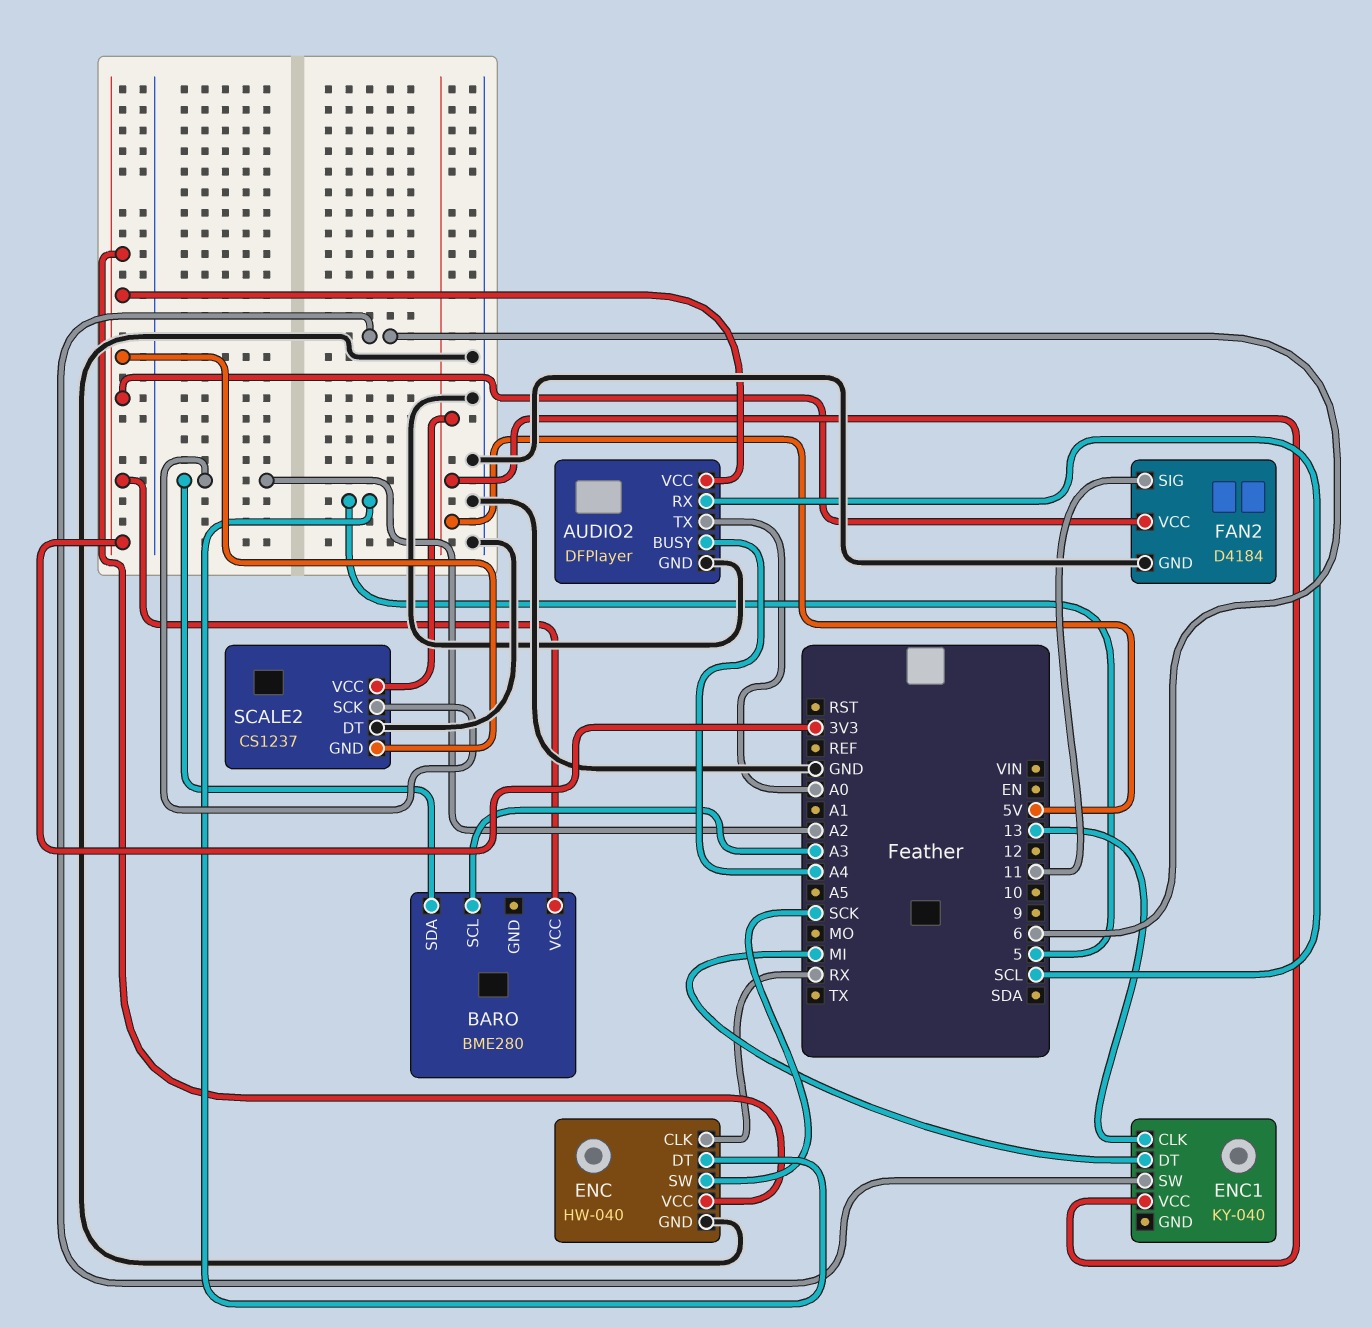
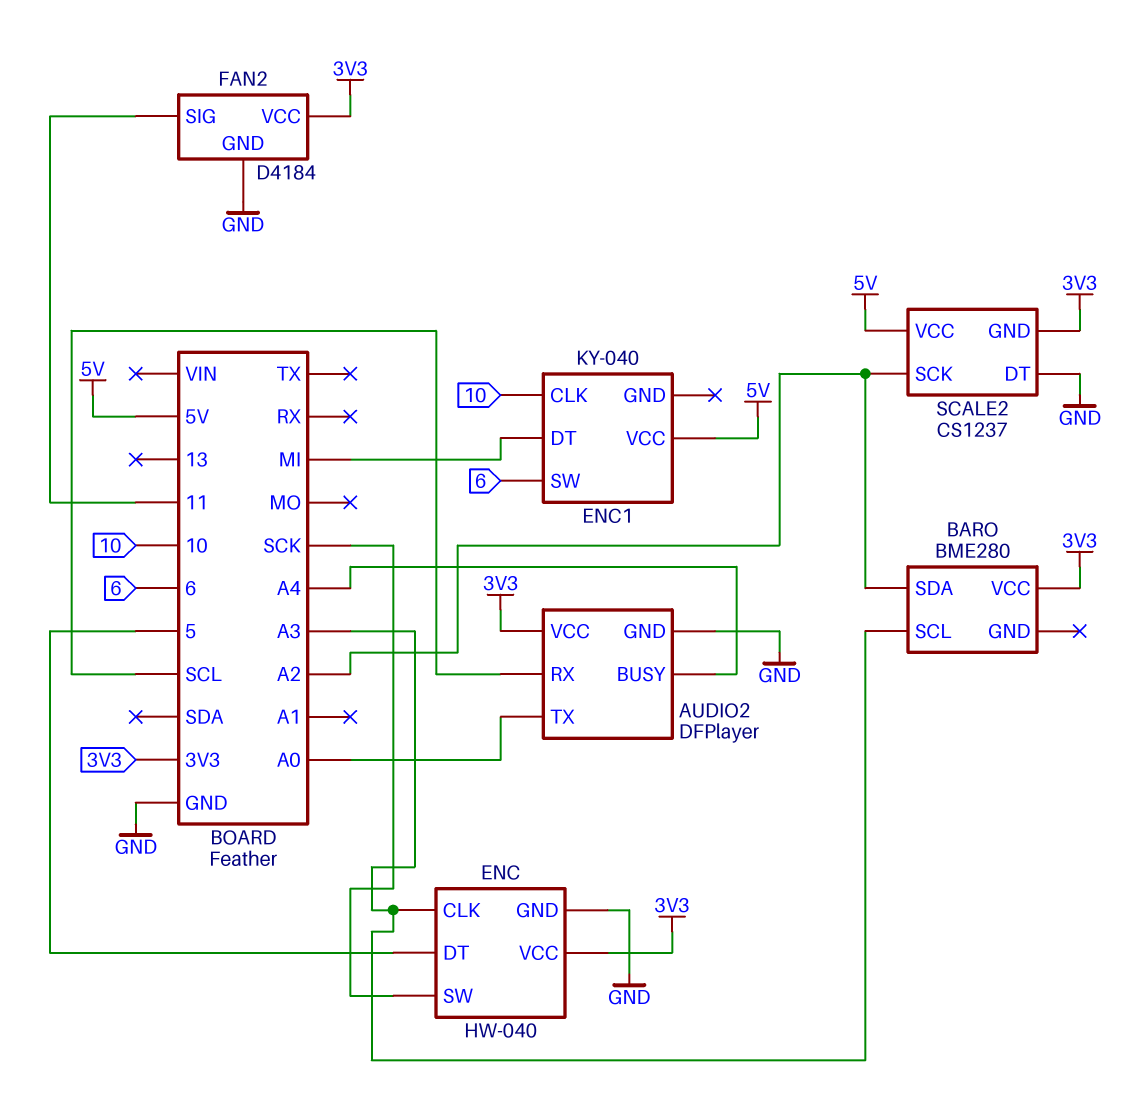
ENC pin CLK: RX -> A3
ENC1 pin CLK: 13 -> 10

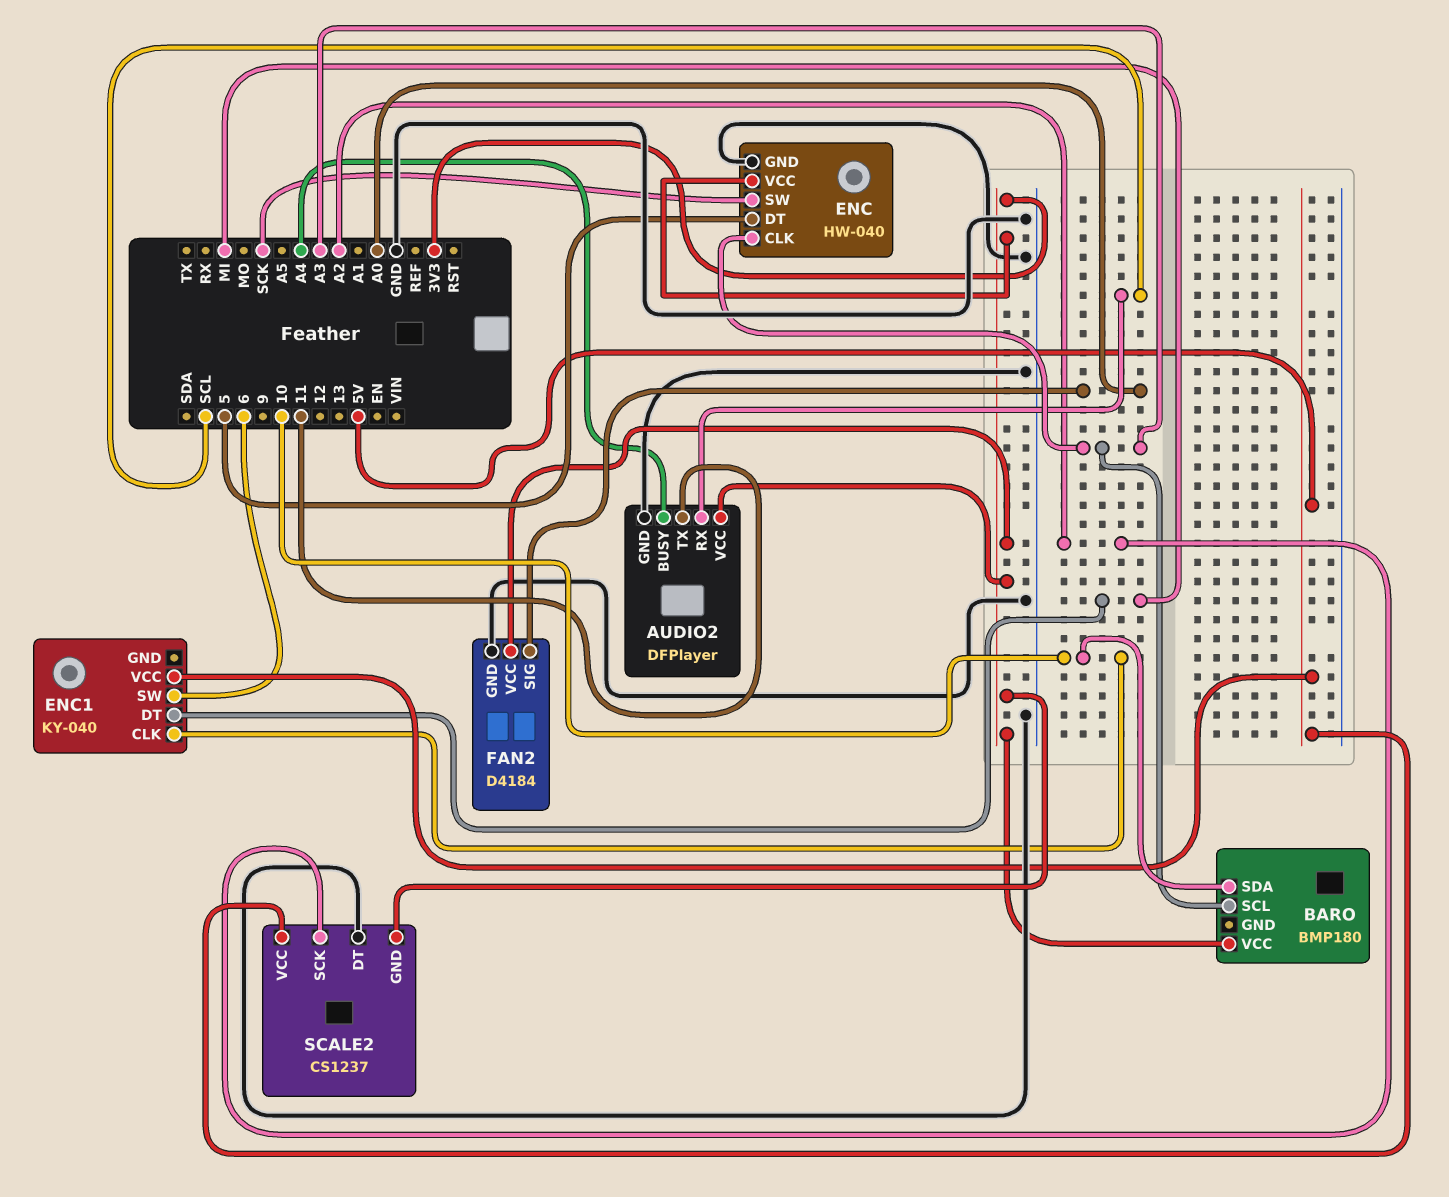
AUDIO2 pin TX: A0 -> 11
BARO: BME280 -> BMP180
BARO pin SDA: A2 -> 10
FAN2 pin SIG: 11 -> A0

